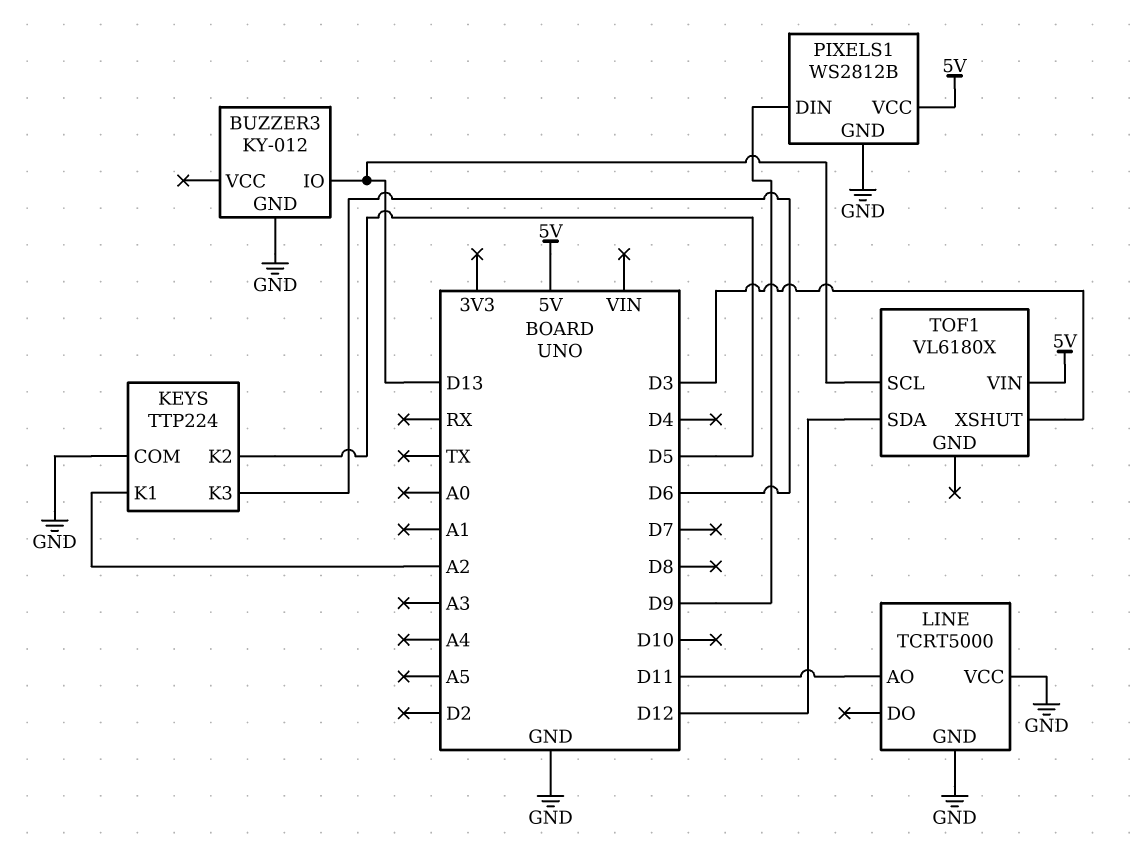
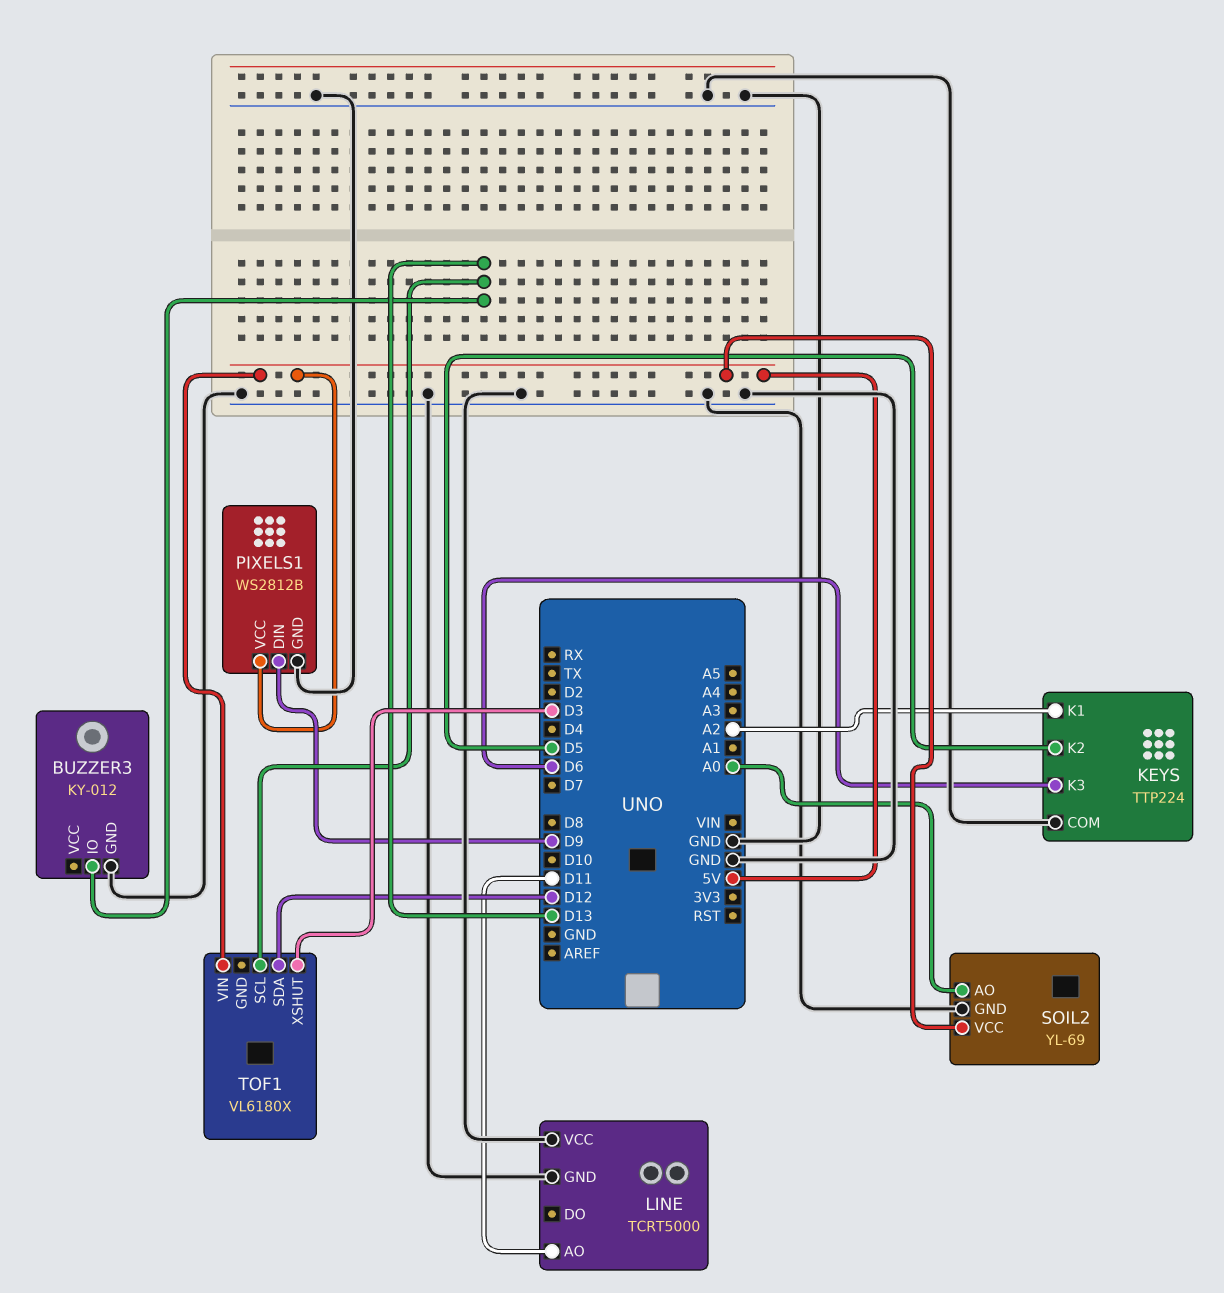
SOIL2: none -> YL-69
SOIL2 pin AO: none -> A0
SOIL2 pin GND: none -> GND
SOIL2 pin VCC: none -> 5V

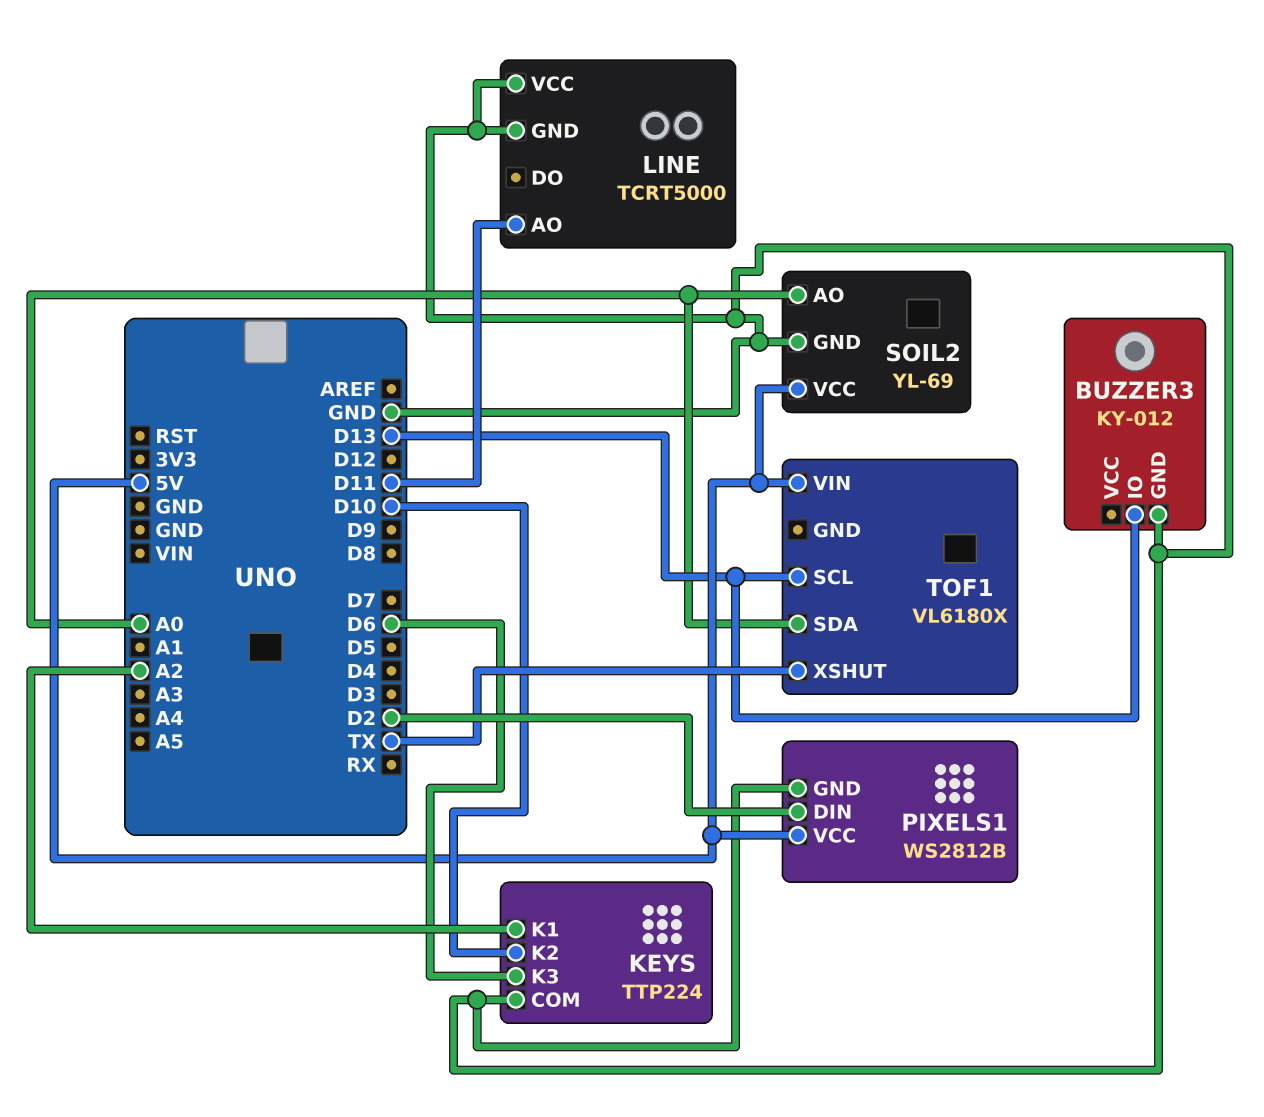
KEYS pin K2: D5 -> D10
PIXELS1 pin DIN: D9 -> D2
TOF1 pin SDA: D12 -> A0
TOF1 pin XSHUT: D3 -> TX

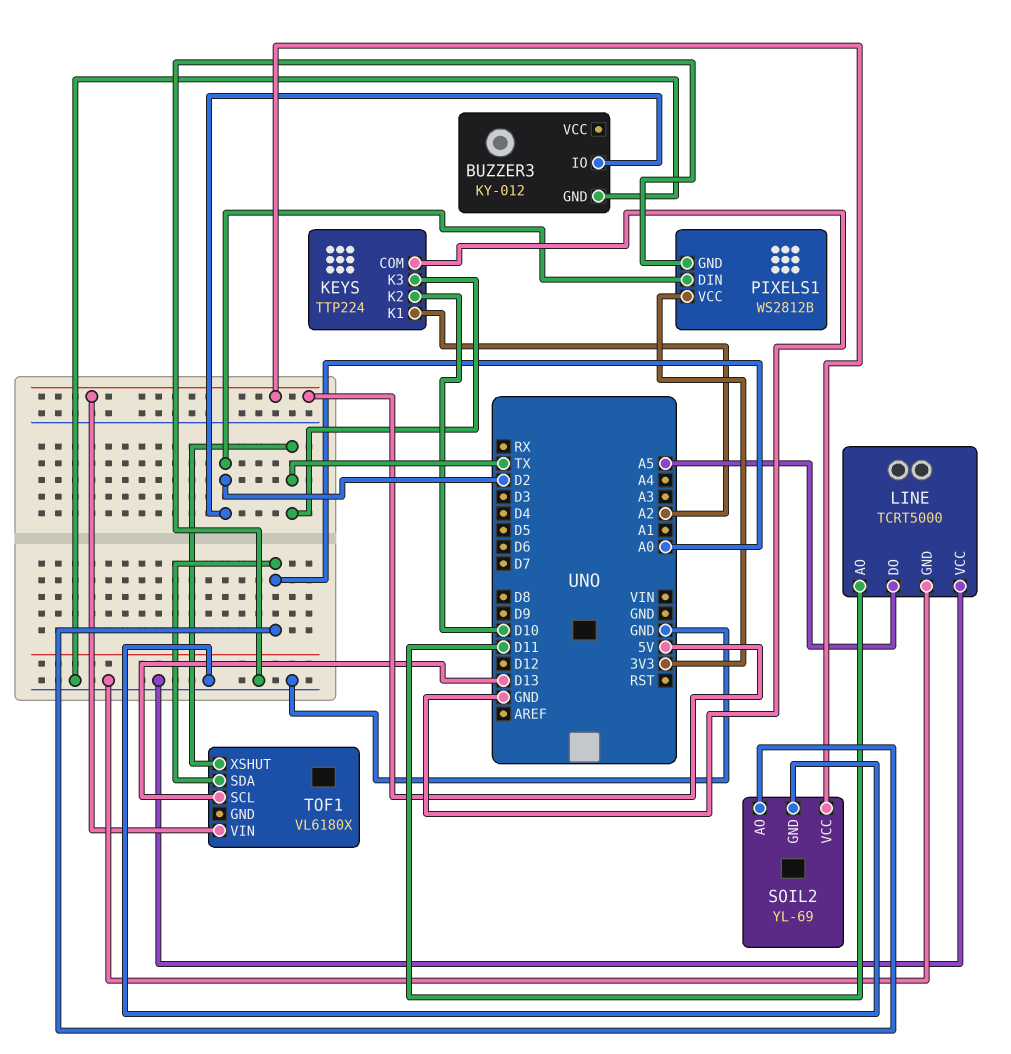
BUZZER3 pin IO: D13 -> D2
KEYS pin K3: D6 -> TX
LINE pin DO: none -> A5
PIXELS1 pin VCC: 5V -> 3V3

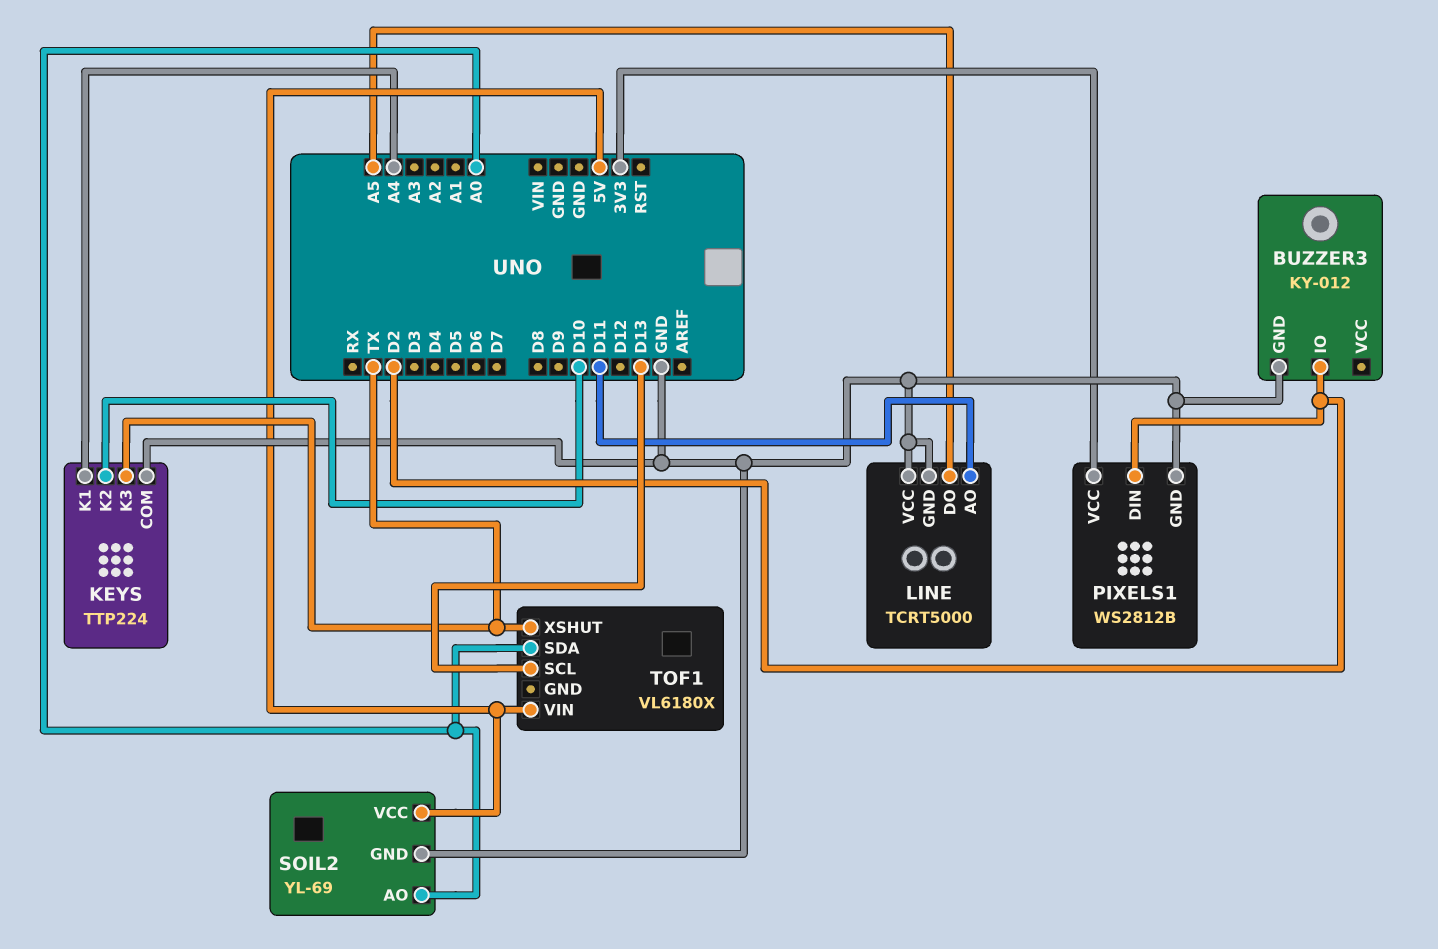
KEYS pin K1: A2 -> A4

